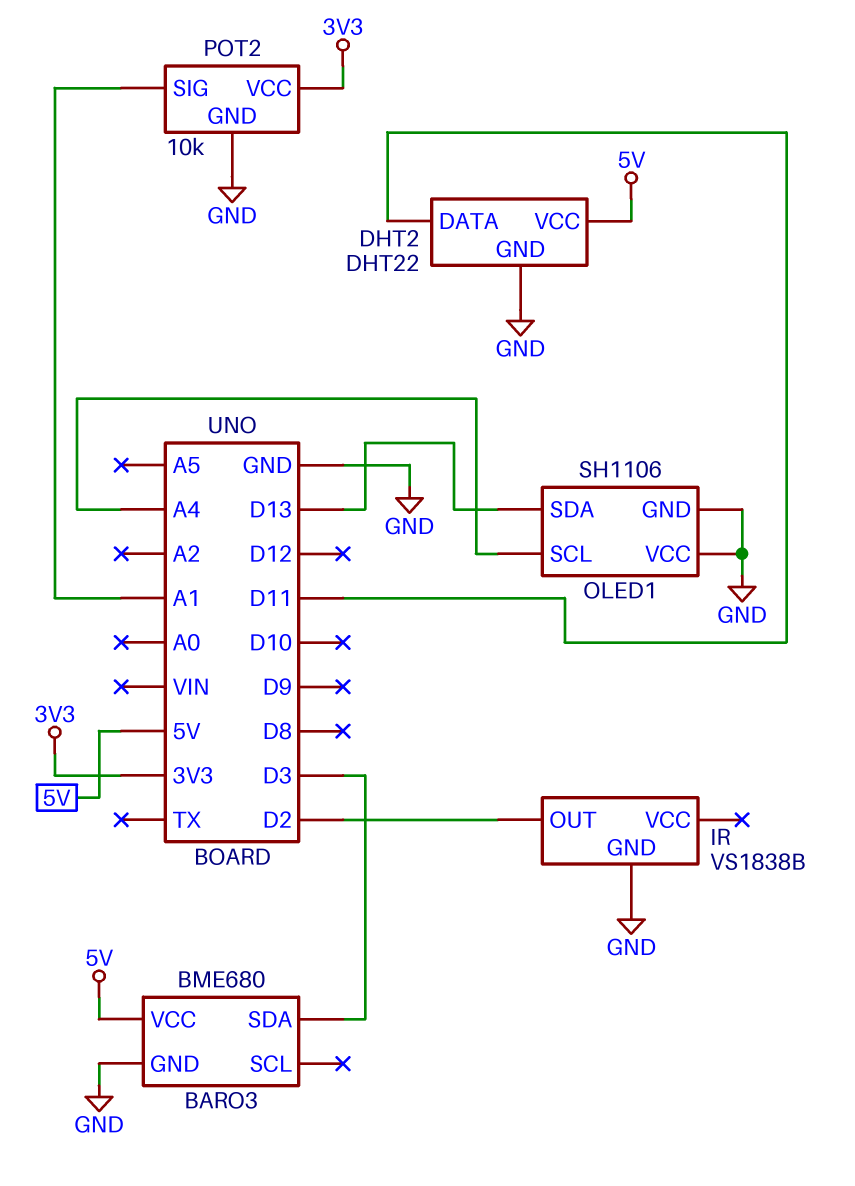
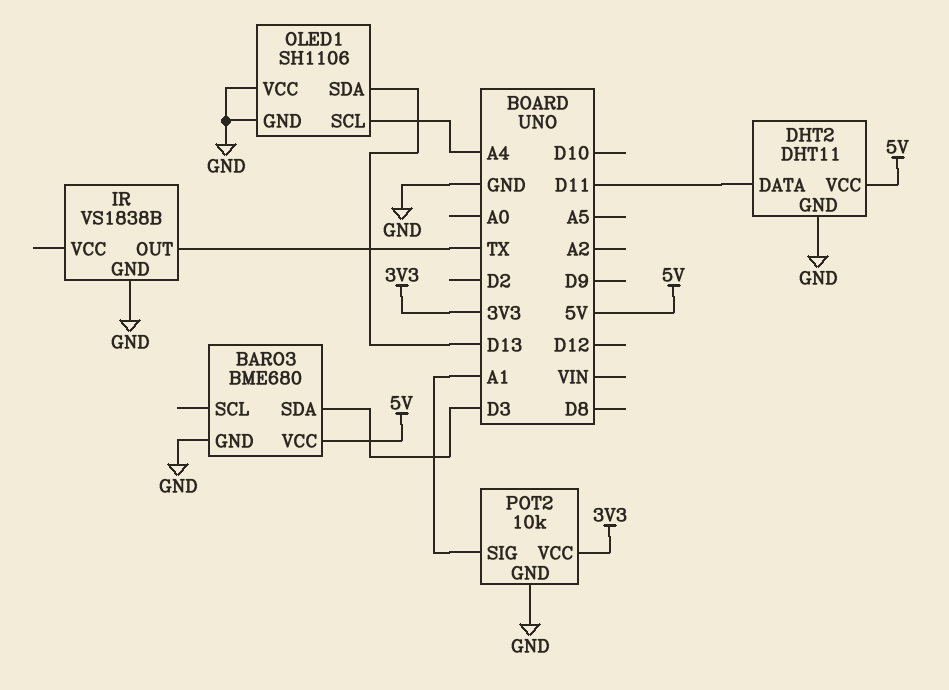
DHT2: DHT22 -> DHT11
IR pin OUT: D2 -> TX

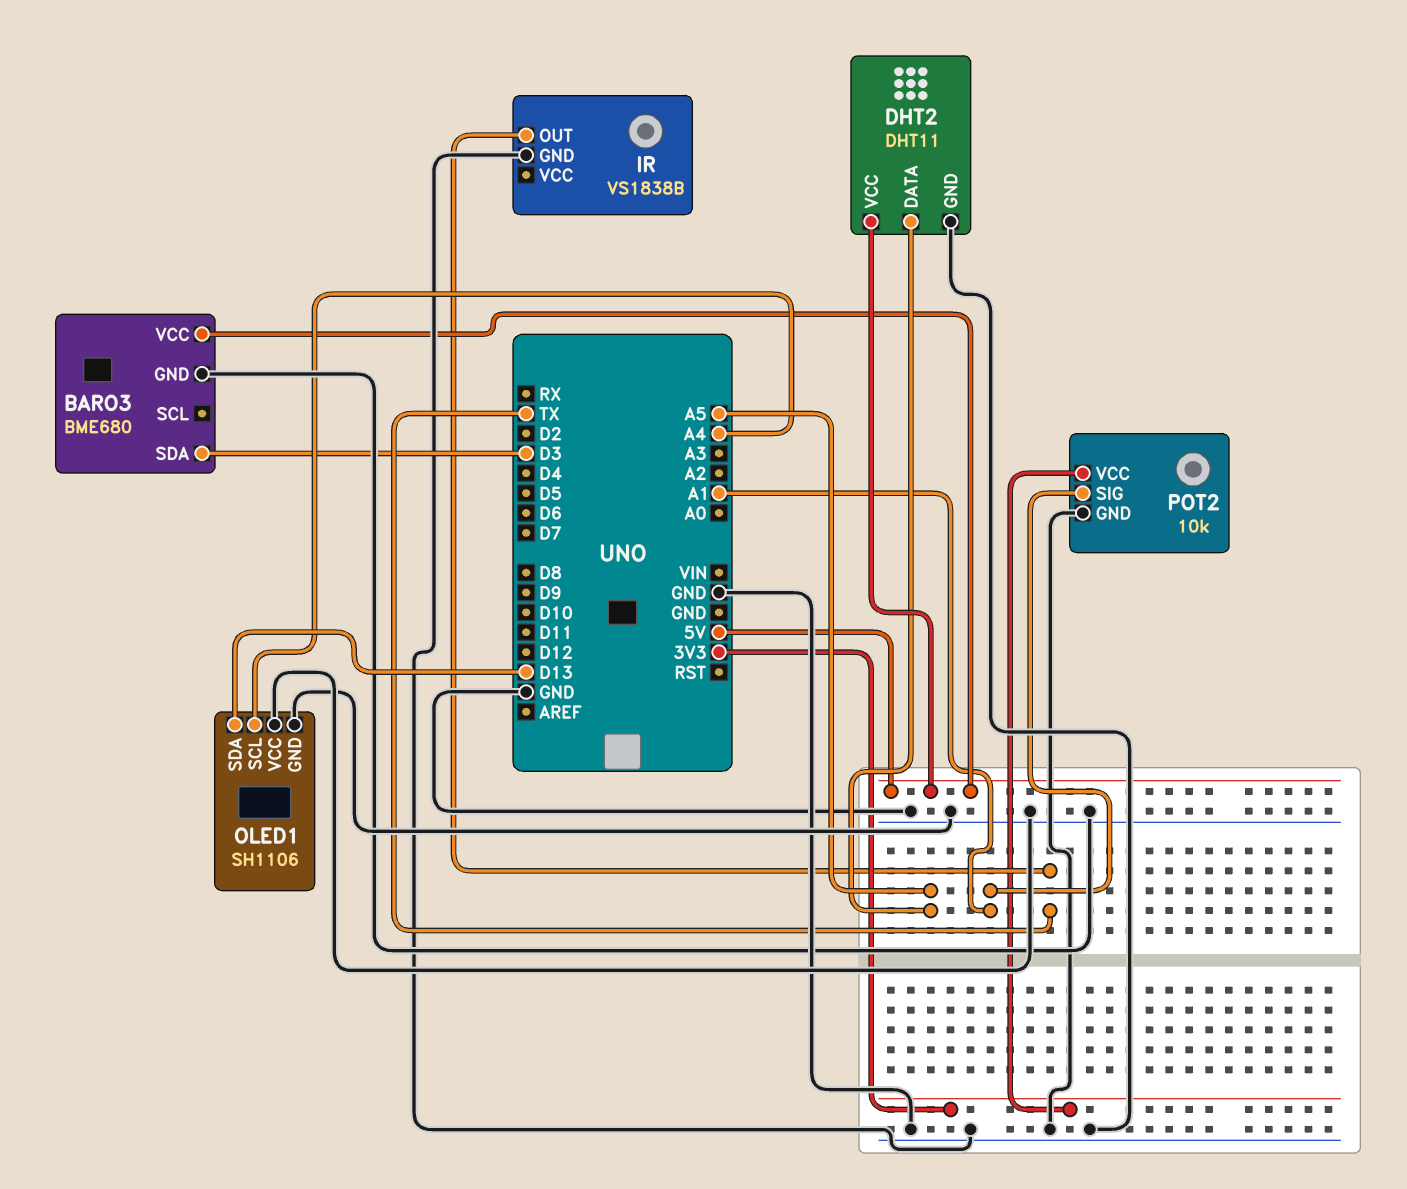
DHT2 pin DATA: D11 -> A5

